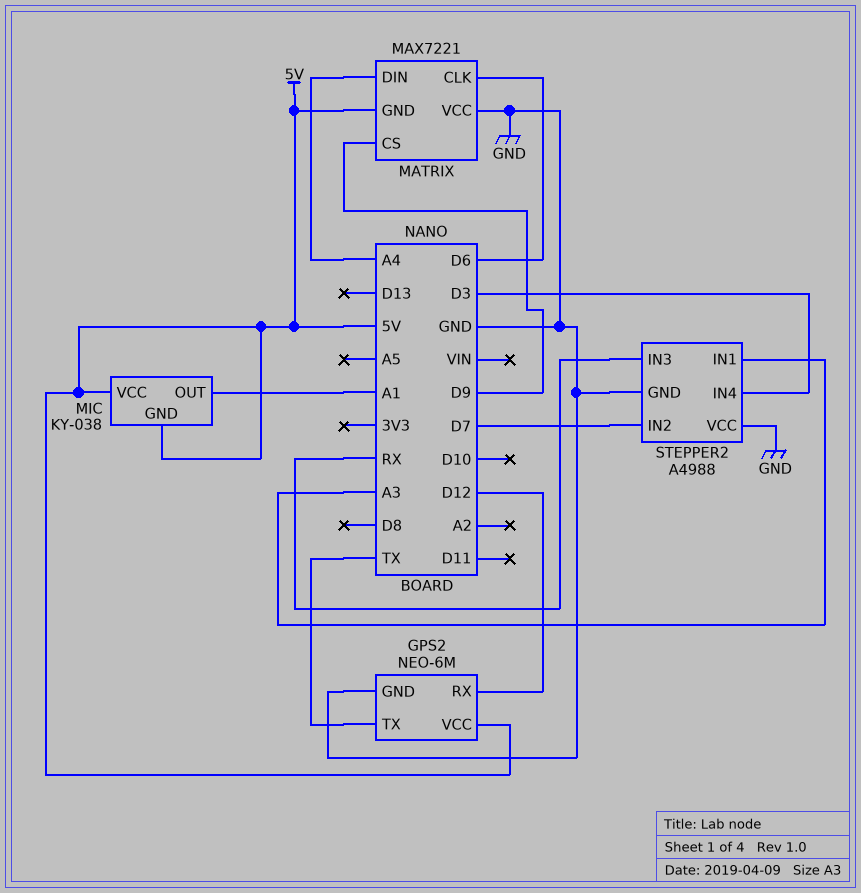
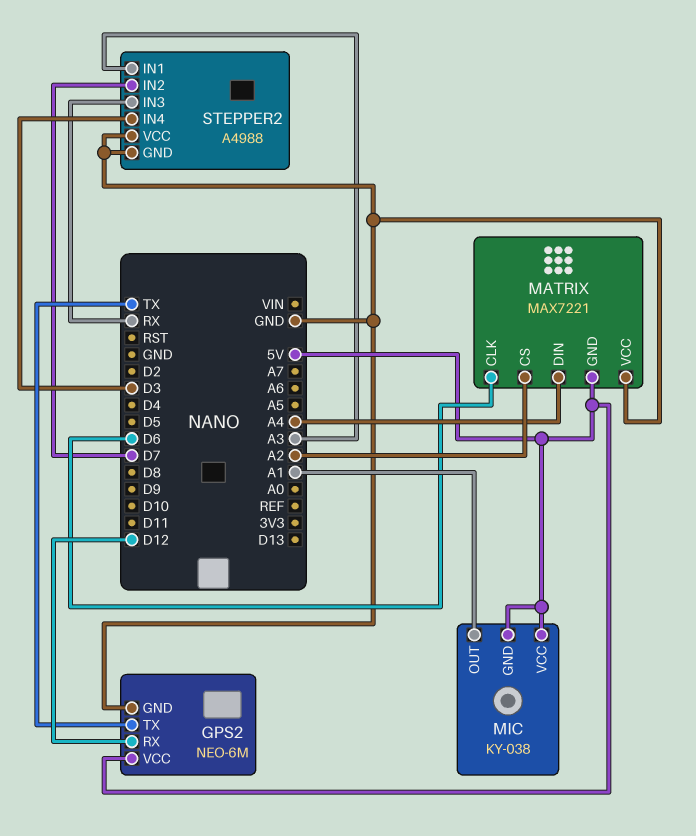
MATRIX pin CS: D9 -> A2

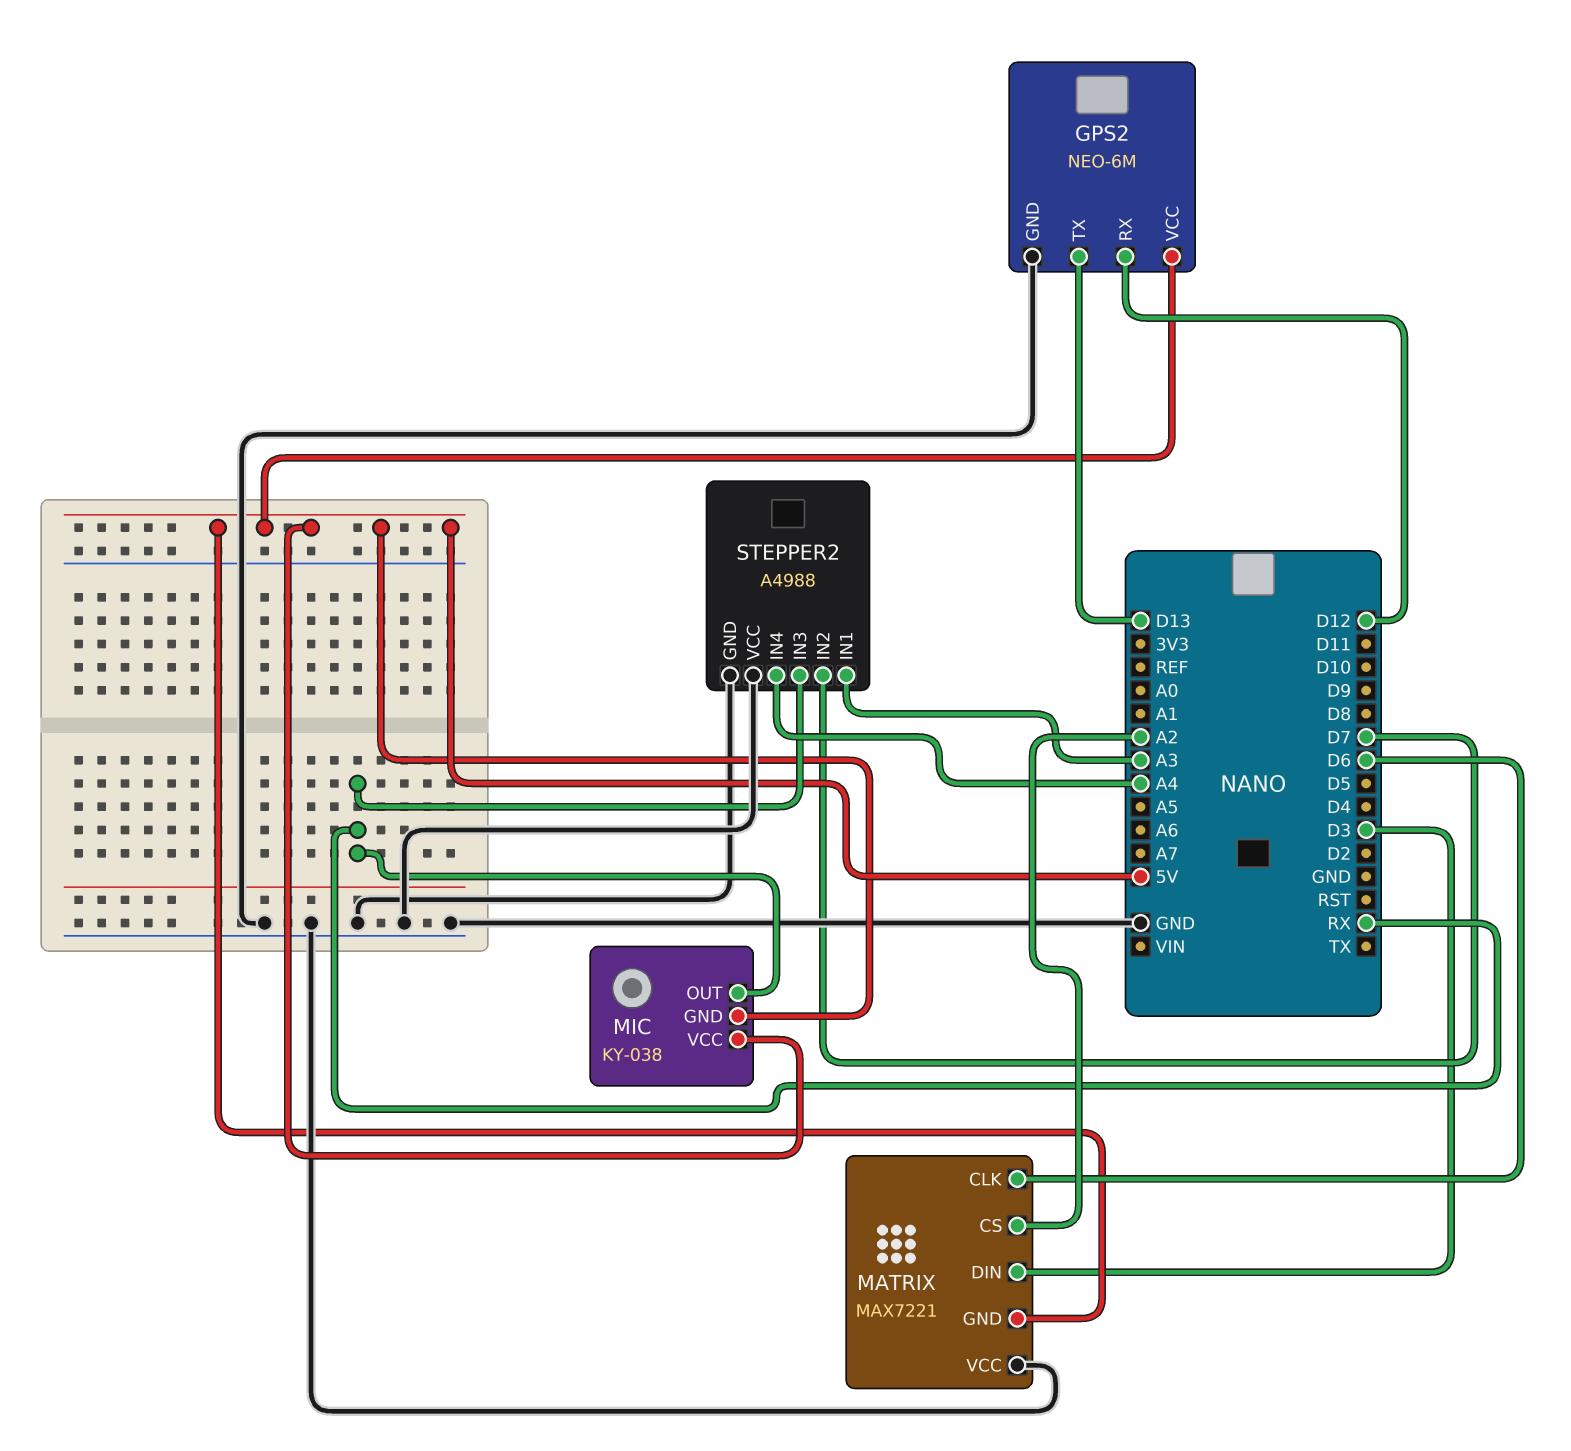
GPS2 pin TX: TX -> D13
MATRIX pin DIN: A4 -> D3
MIC pin OUT: A1 -> RX
STEPPER2 pin IN4: D3 -> A4

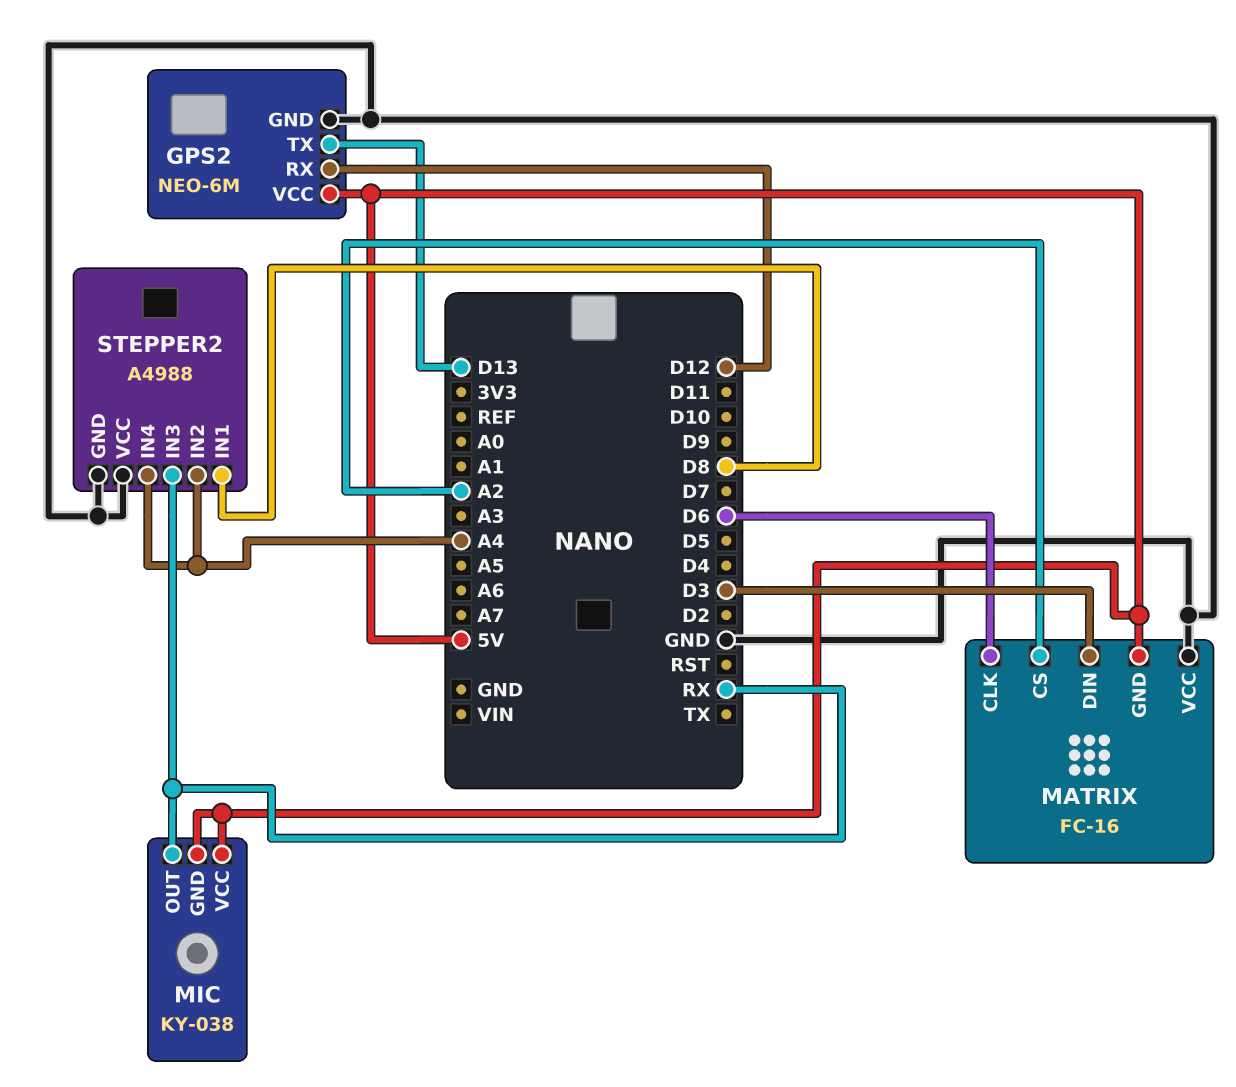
MATRIX: MAX7221 -> FC-16
STEPPER2 pin IN1: A3 -> D8
STEPPER2 pin IN2: D7 -> A4

